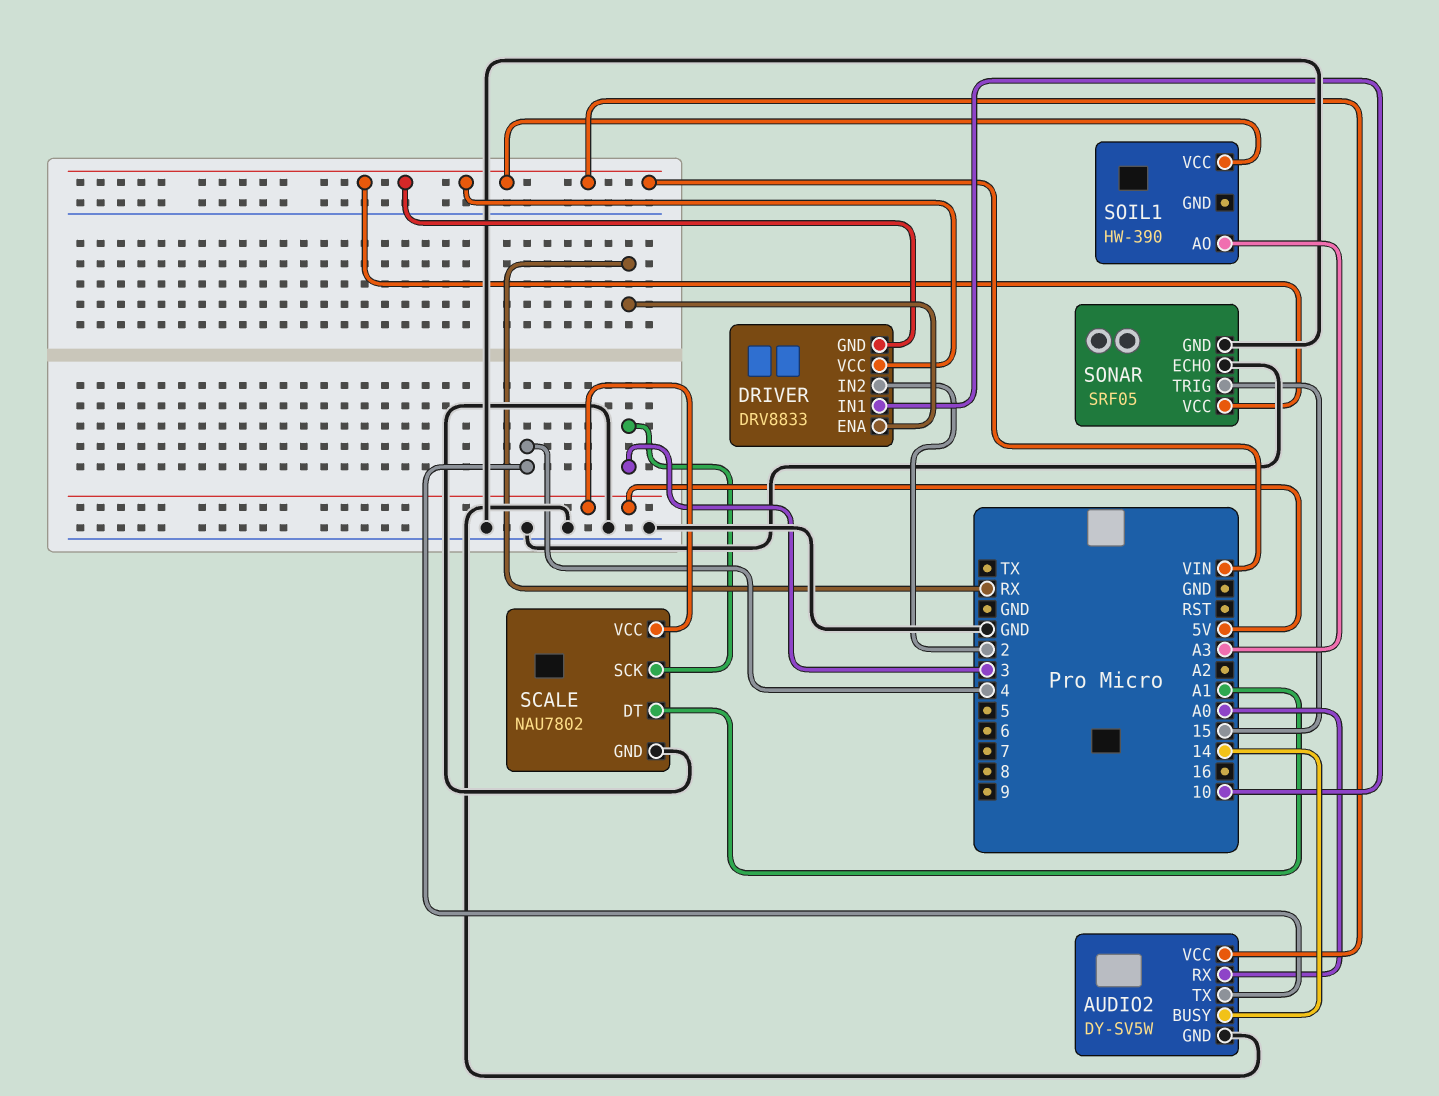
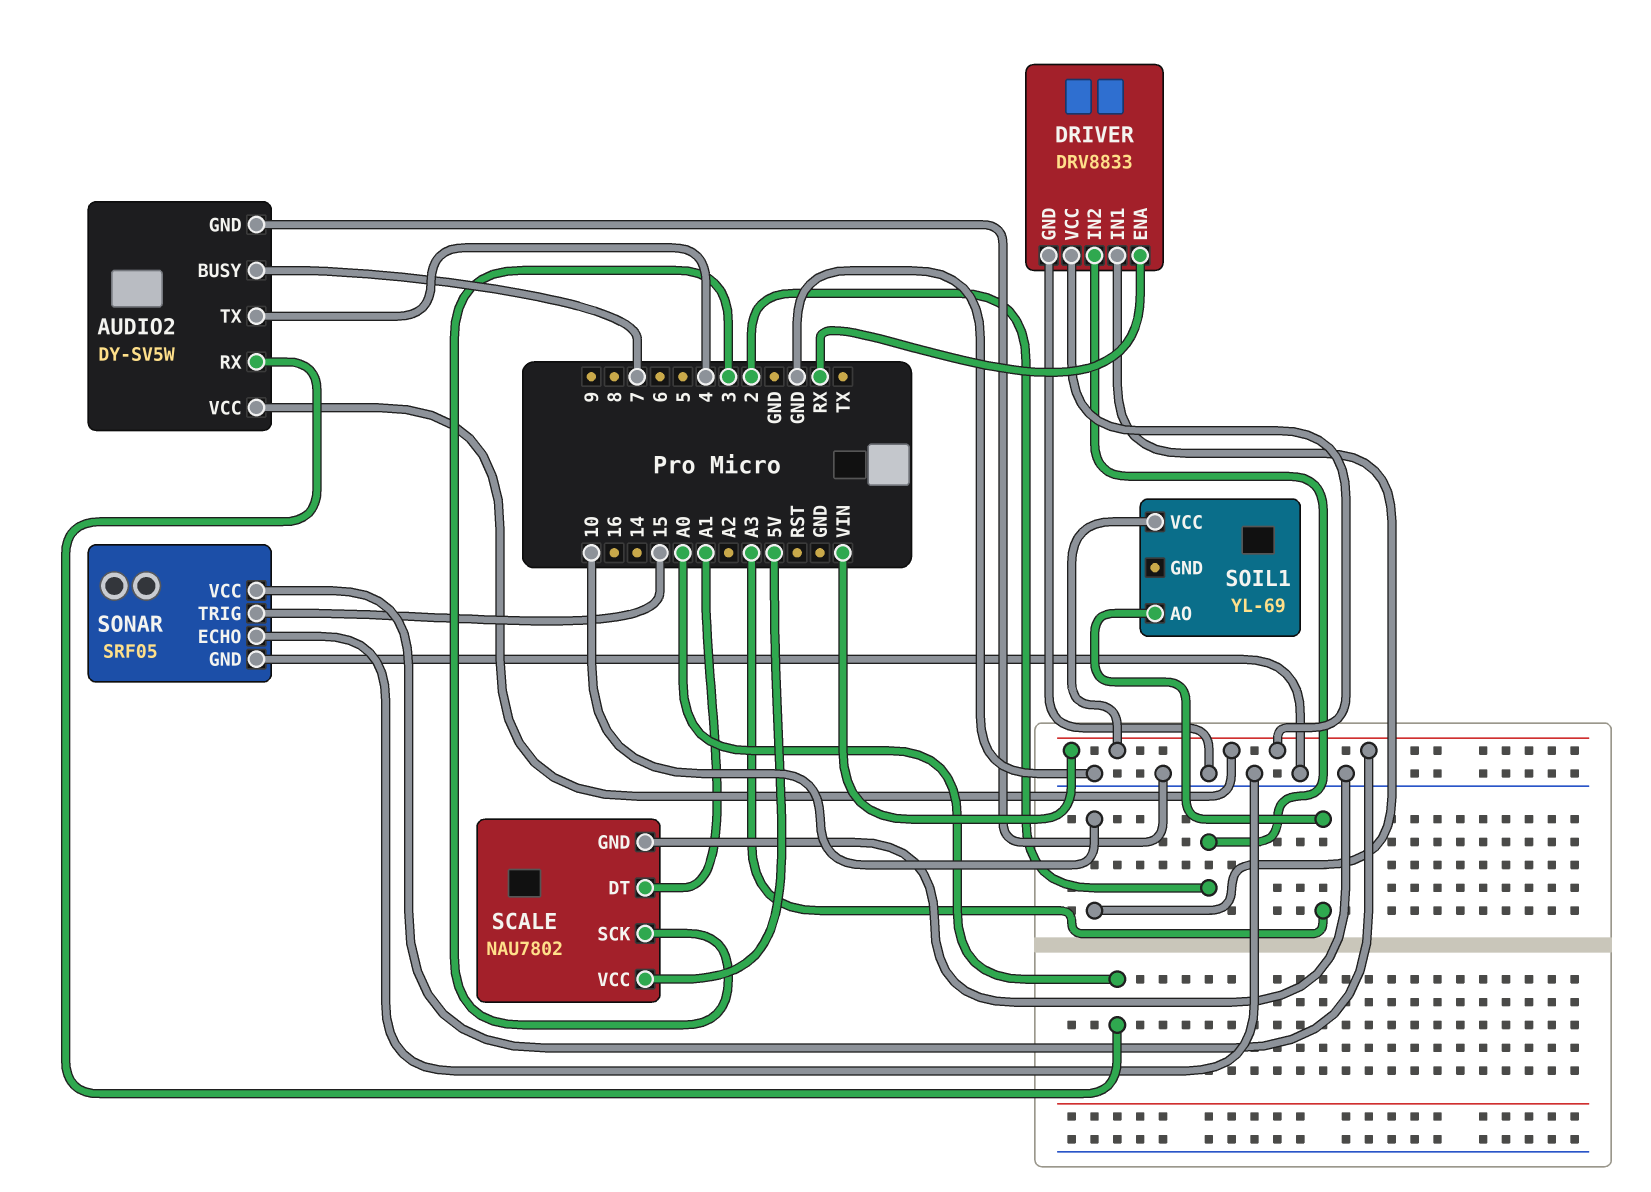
AUDIO2 pin BUSY: 14 -> 7
DRIVER pin GND: VIN -> GND
SOIL1: HW-390 -> YL-69

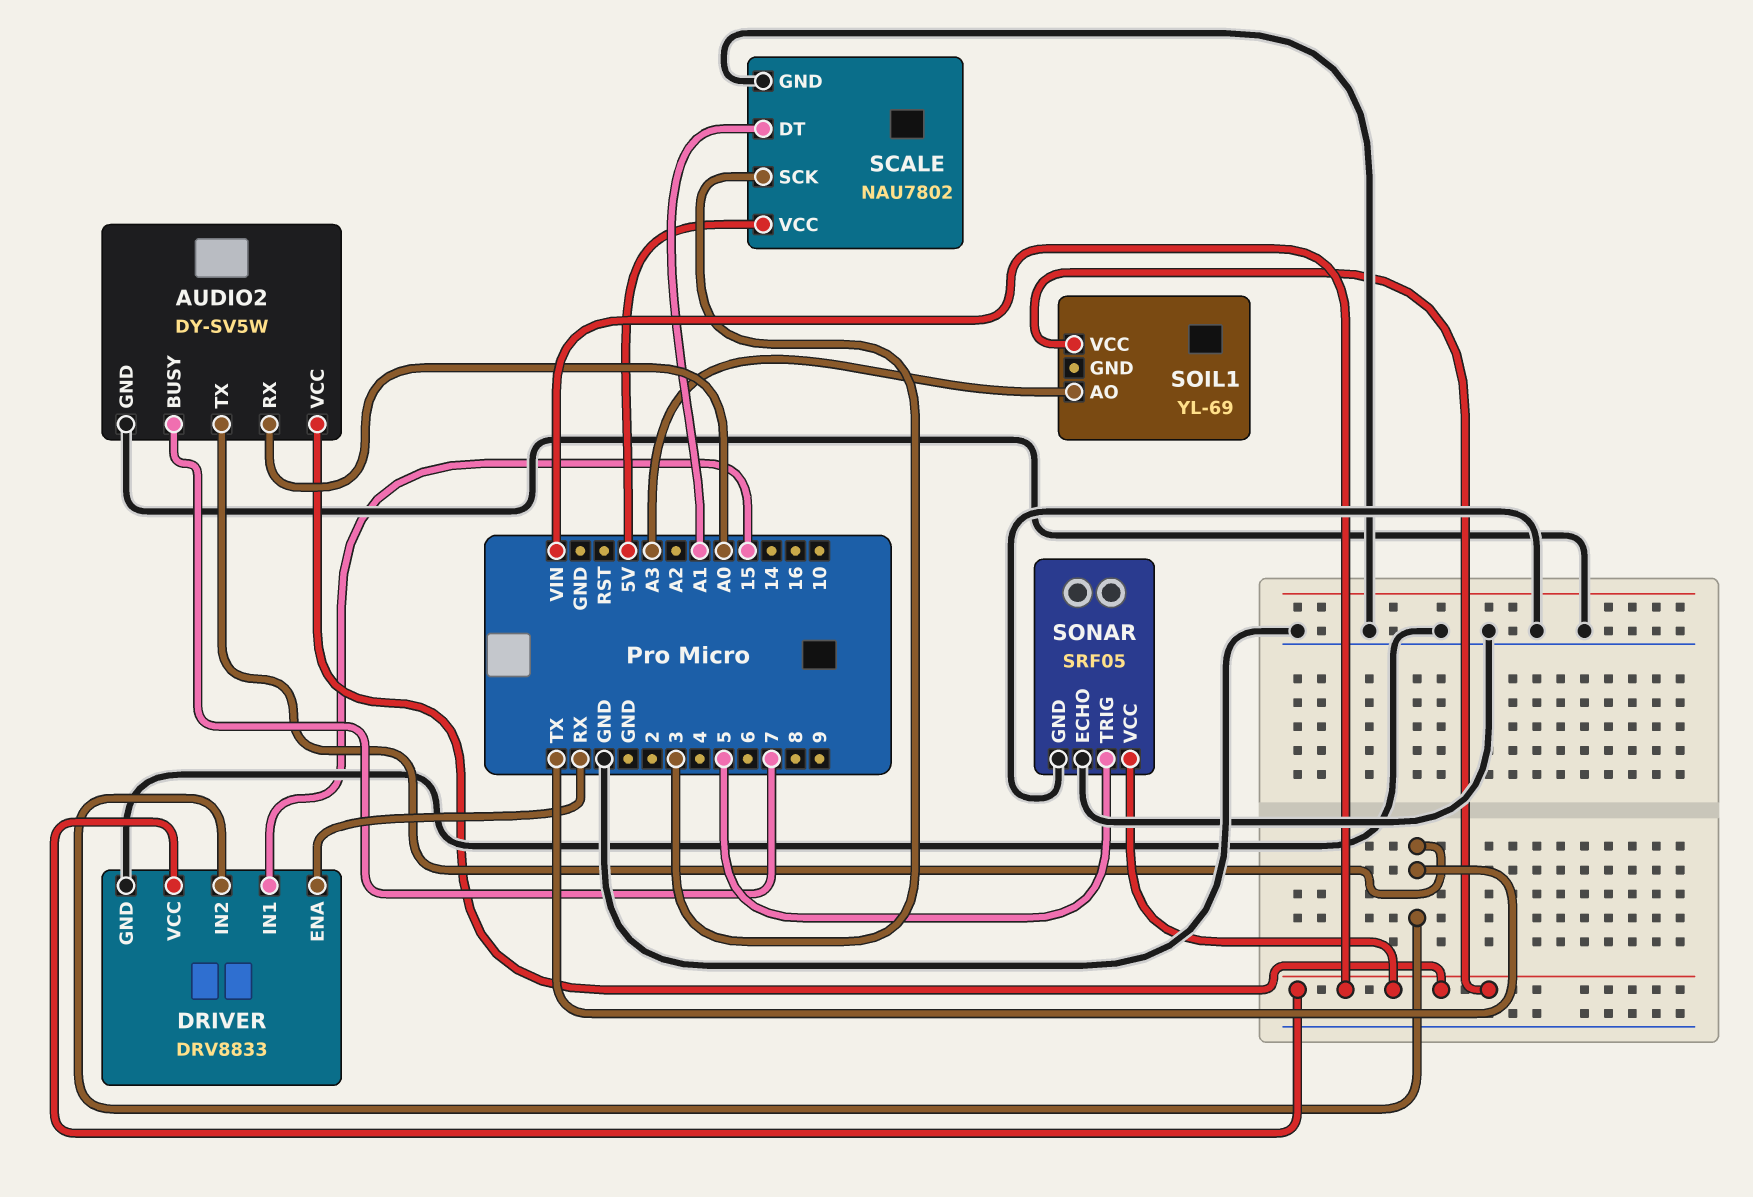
AUDIO2 pin TX: 4 -> TX
DRIVER pin IN1: 10 -> 15
DRIVER pin IN2: 2 -> TX
SONAR pin TRIG: 15 -> 5

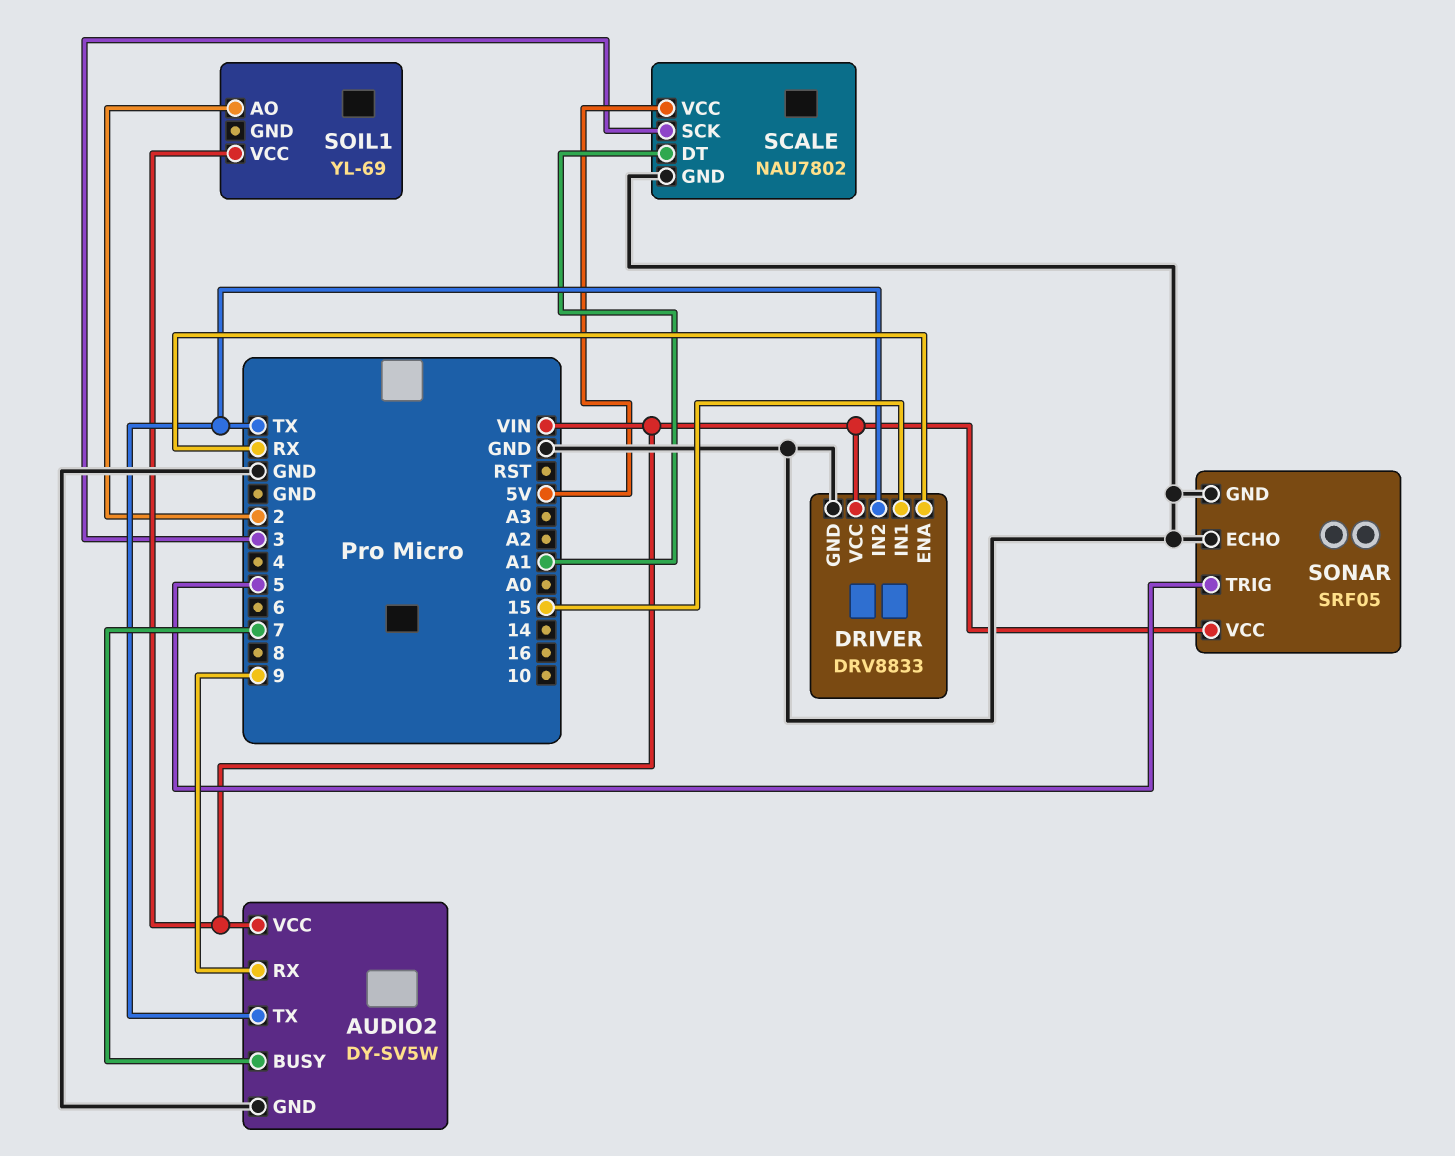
AUDIO2 pin RX: A0 -> 9
SOIL1 pin AO: A3 -> 2

